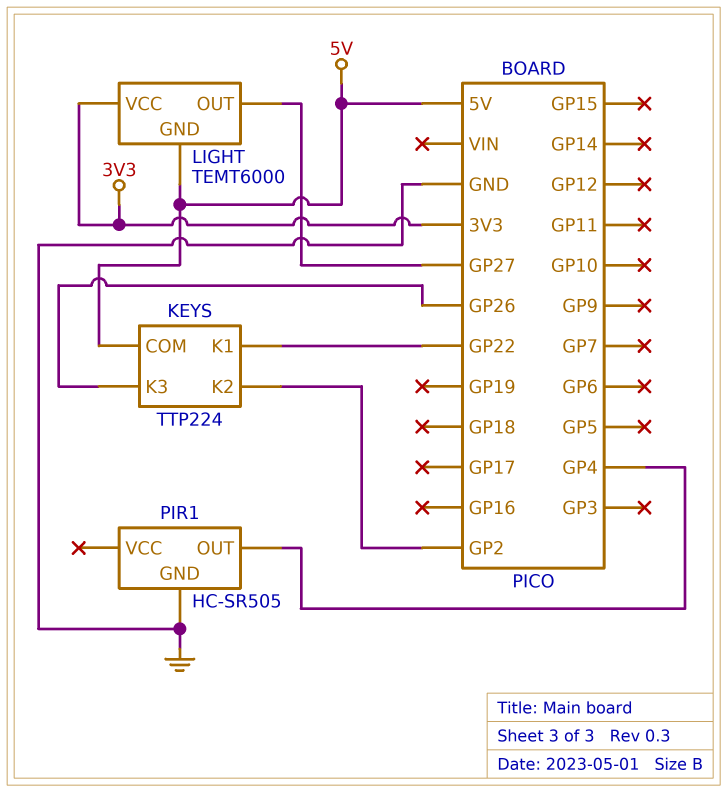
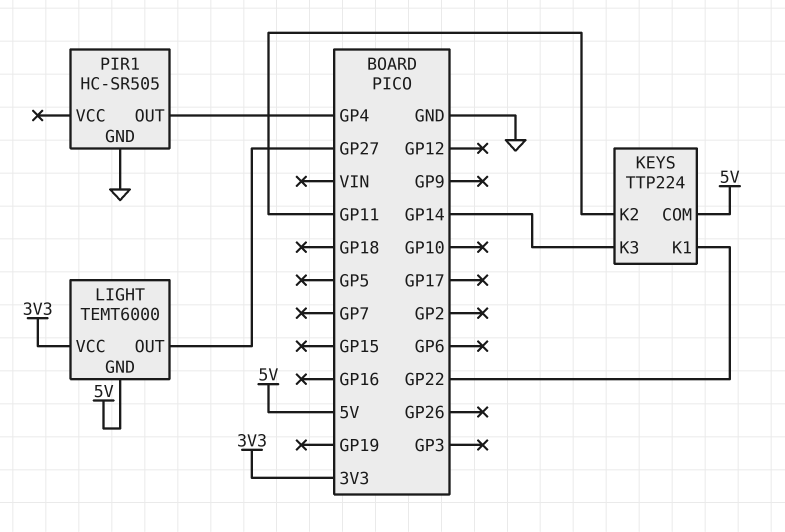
KEYS pin K2: GP2 -> GP11
KEYS pin K3: GP26 -> GP14

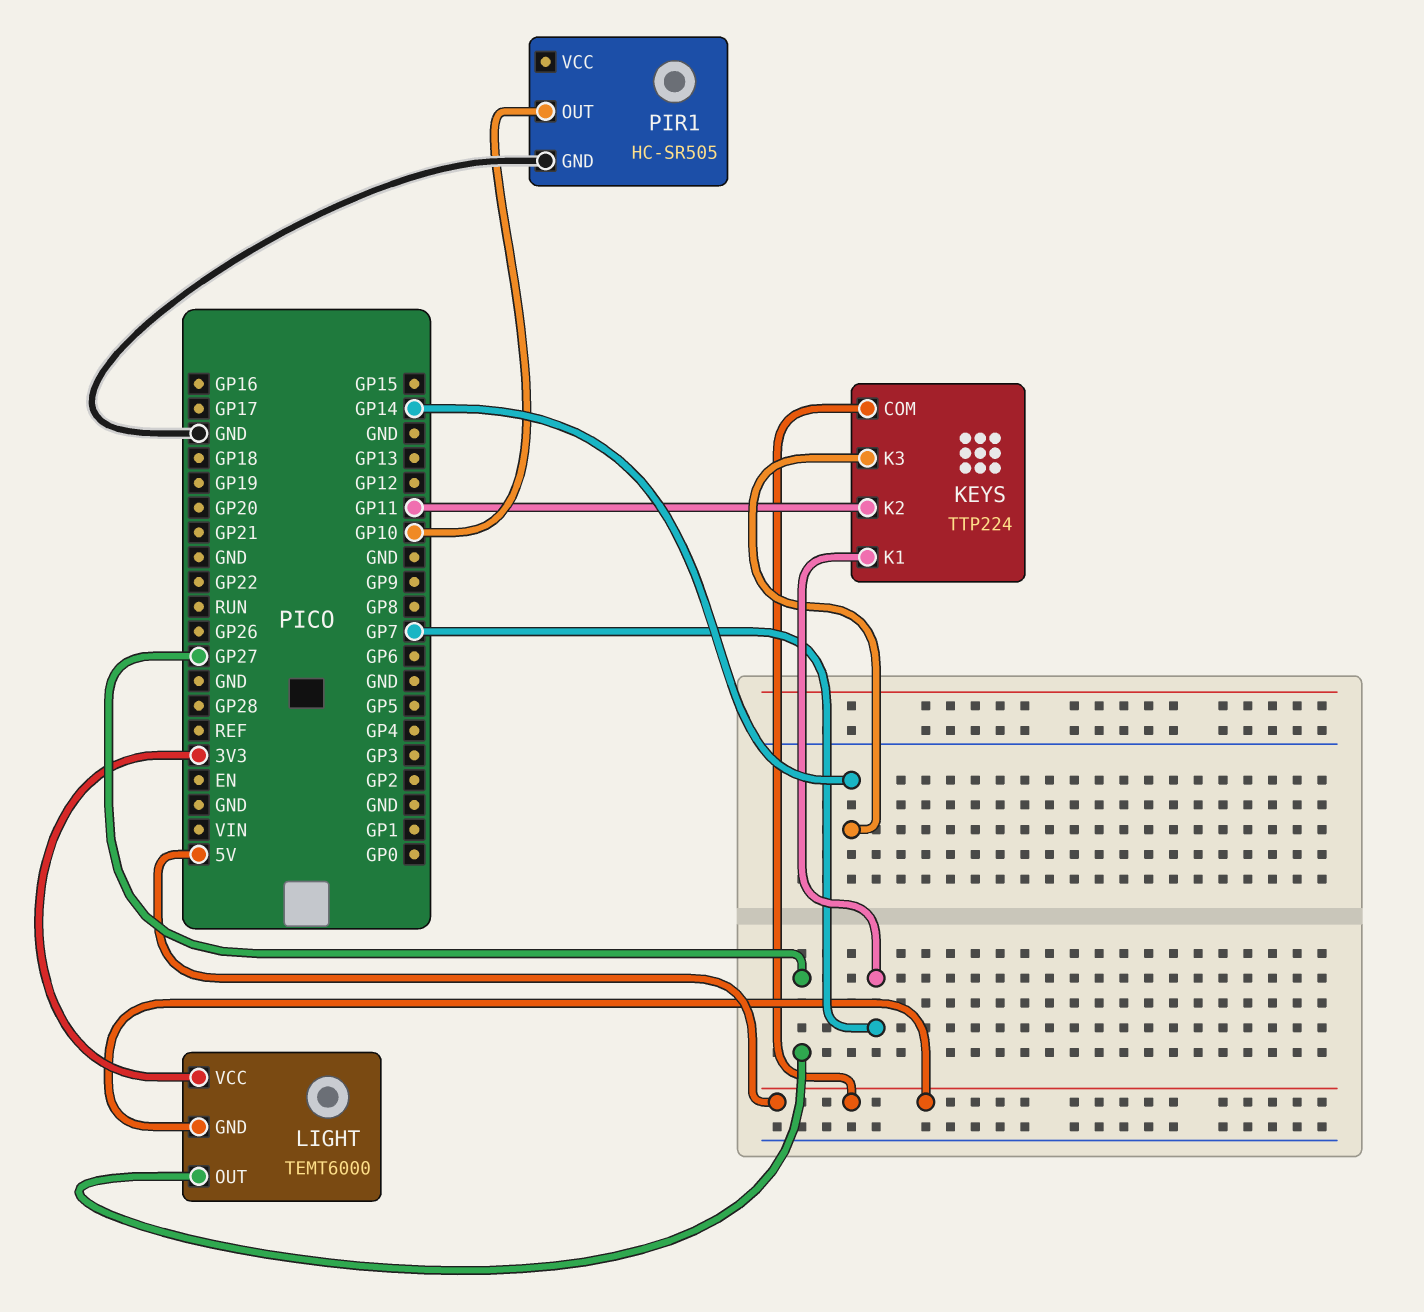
KEYS pin K1: GP22 -> GP7
PIR1 pin OUT: GP4 -> GP10

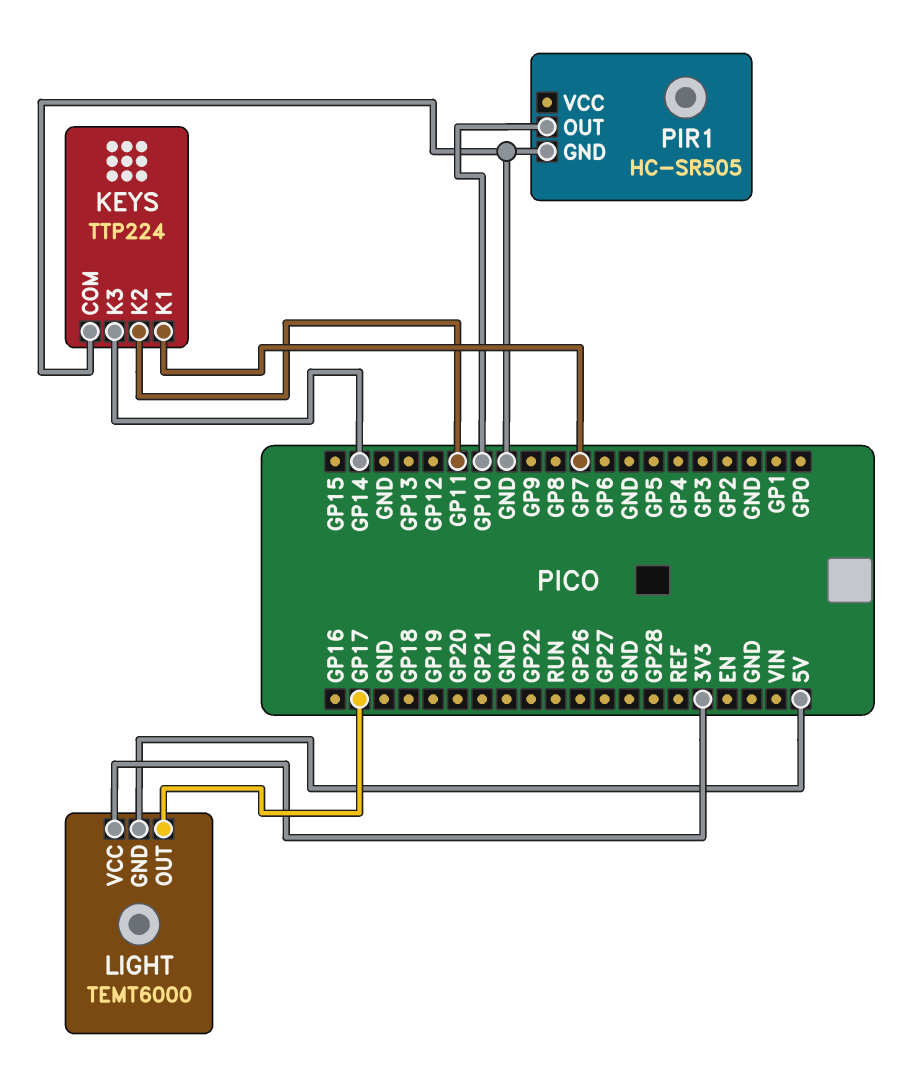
KEYS pin COM: 5V -> GND
LIGHT pin OUT: GP27 -> GP17

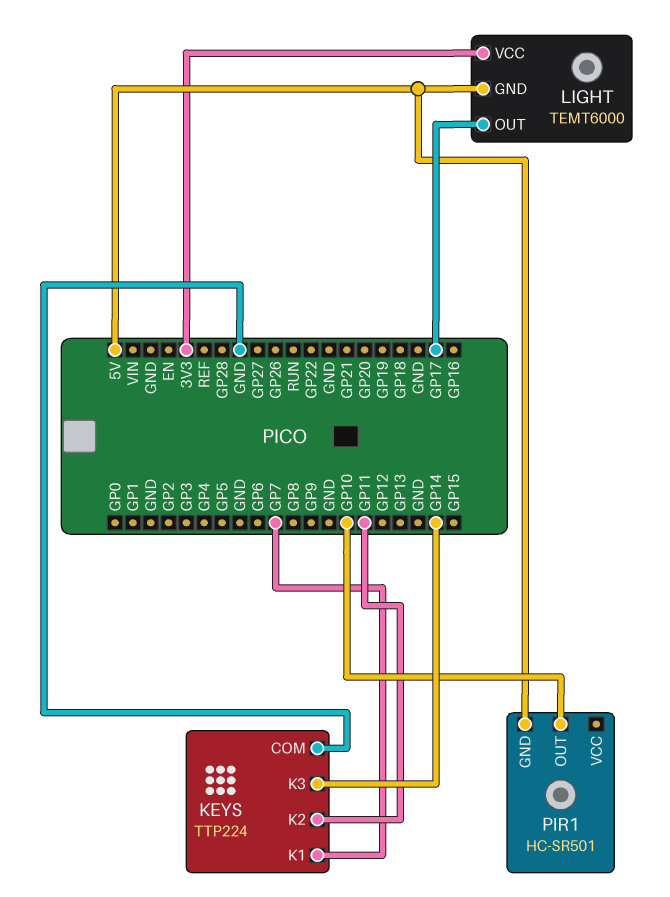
PIR1: HC-SR505 -> HC-SR501
PIR1 pin GND: GND -> 5V

